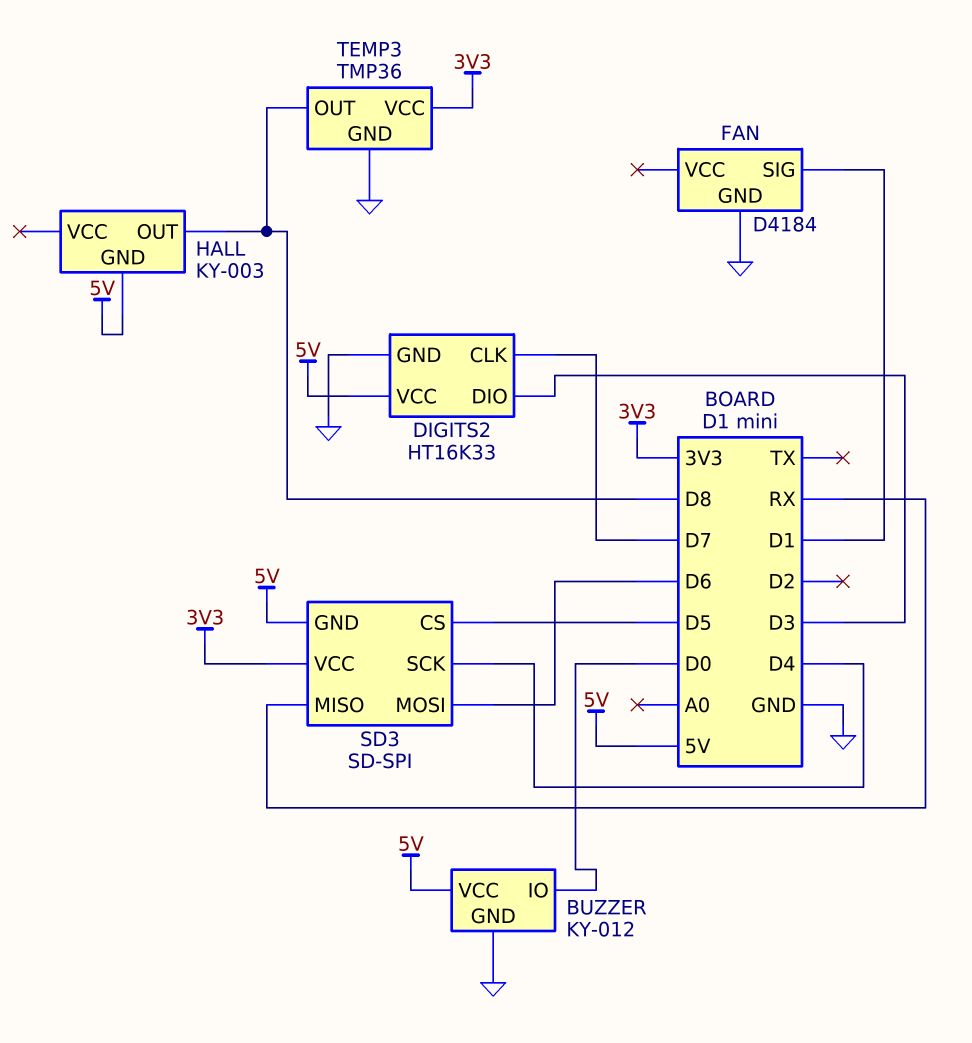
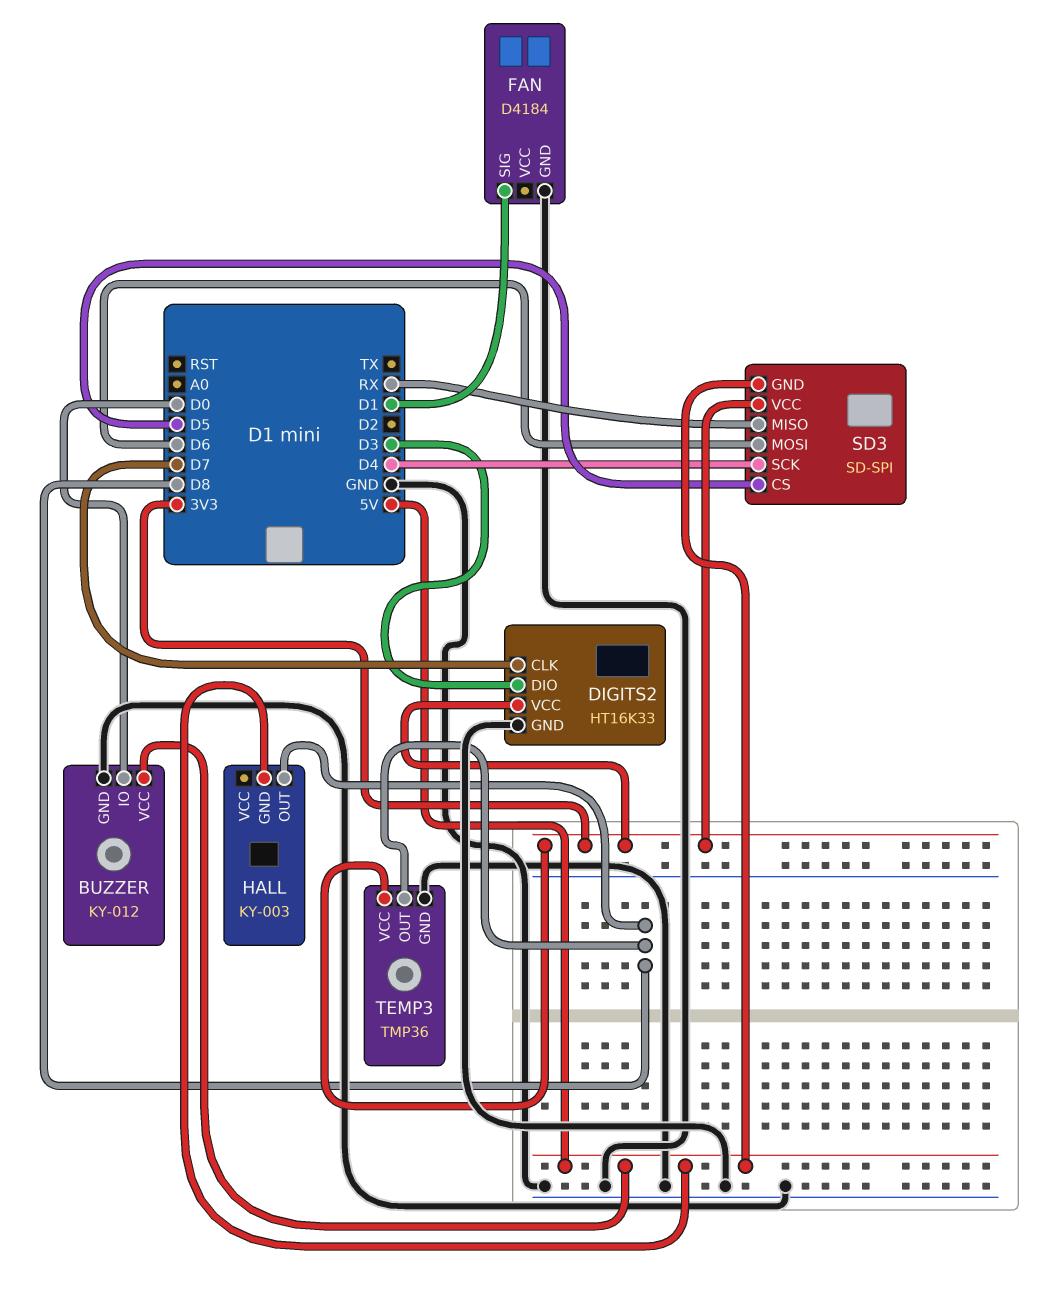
DIGITS2 pin VCC: 5V -> 3V3

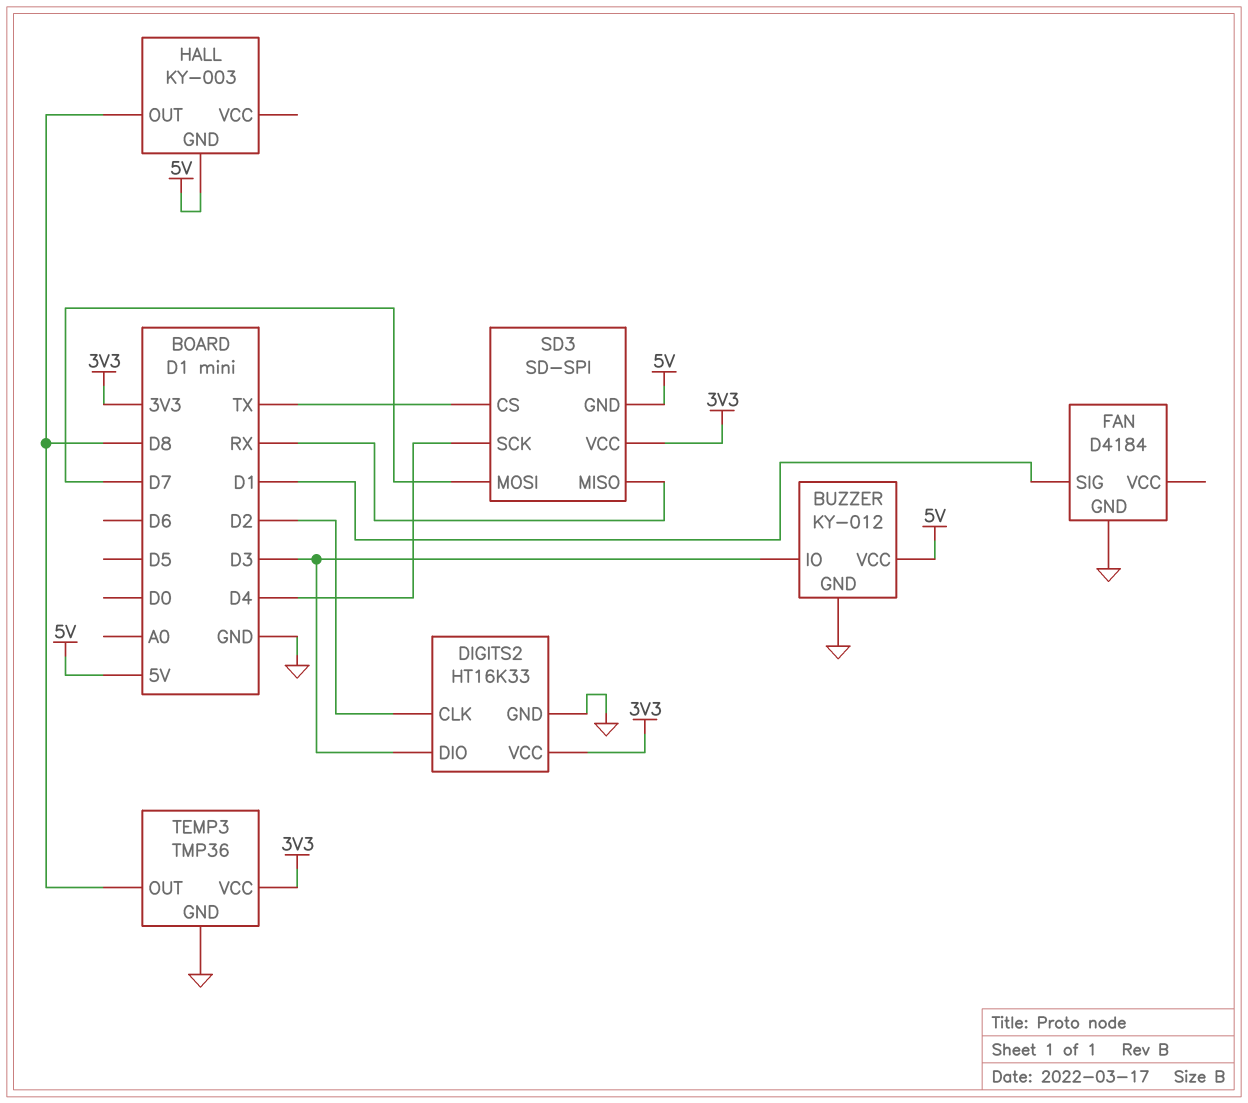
BUZZER pin IO: D0 -> D3
DIGITS2 pin CLK: D7 -> D2
SD3 pin CS: D5 -> TX
SD3 pin MOSI: D6 -> D7

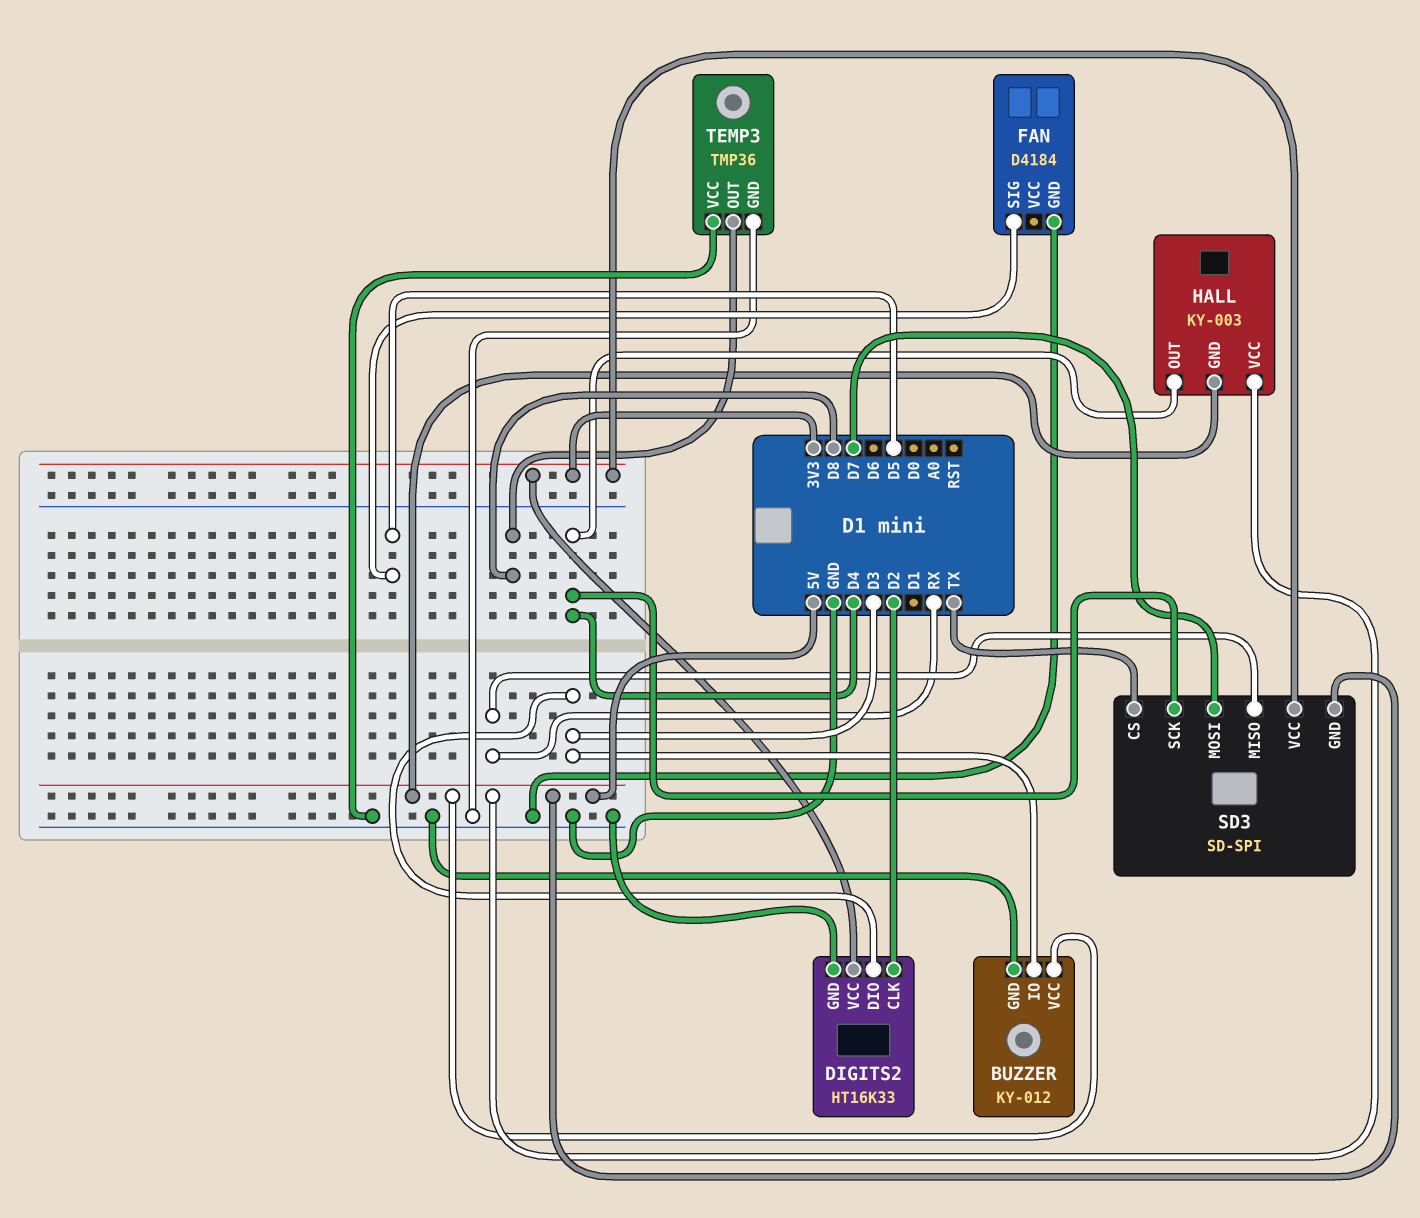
FAN pin SIG: D1 -> D5
HALL pin OUT: D8 -> D4
HALL pin VCC: none -> 5V
TEMP3 pin VCC: 3V3 -> GND

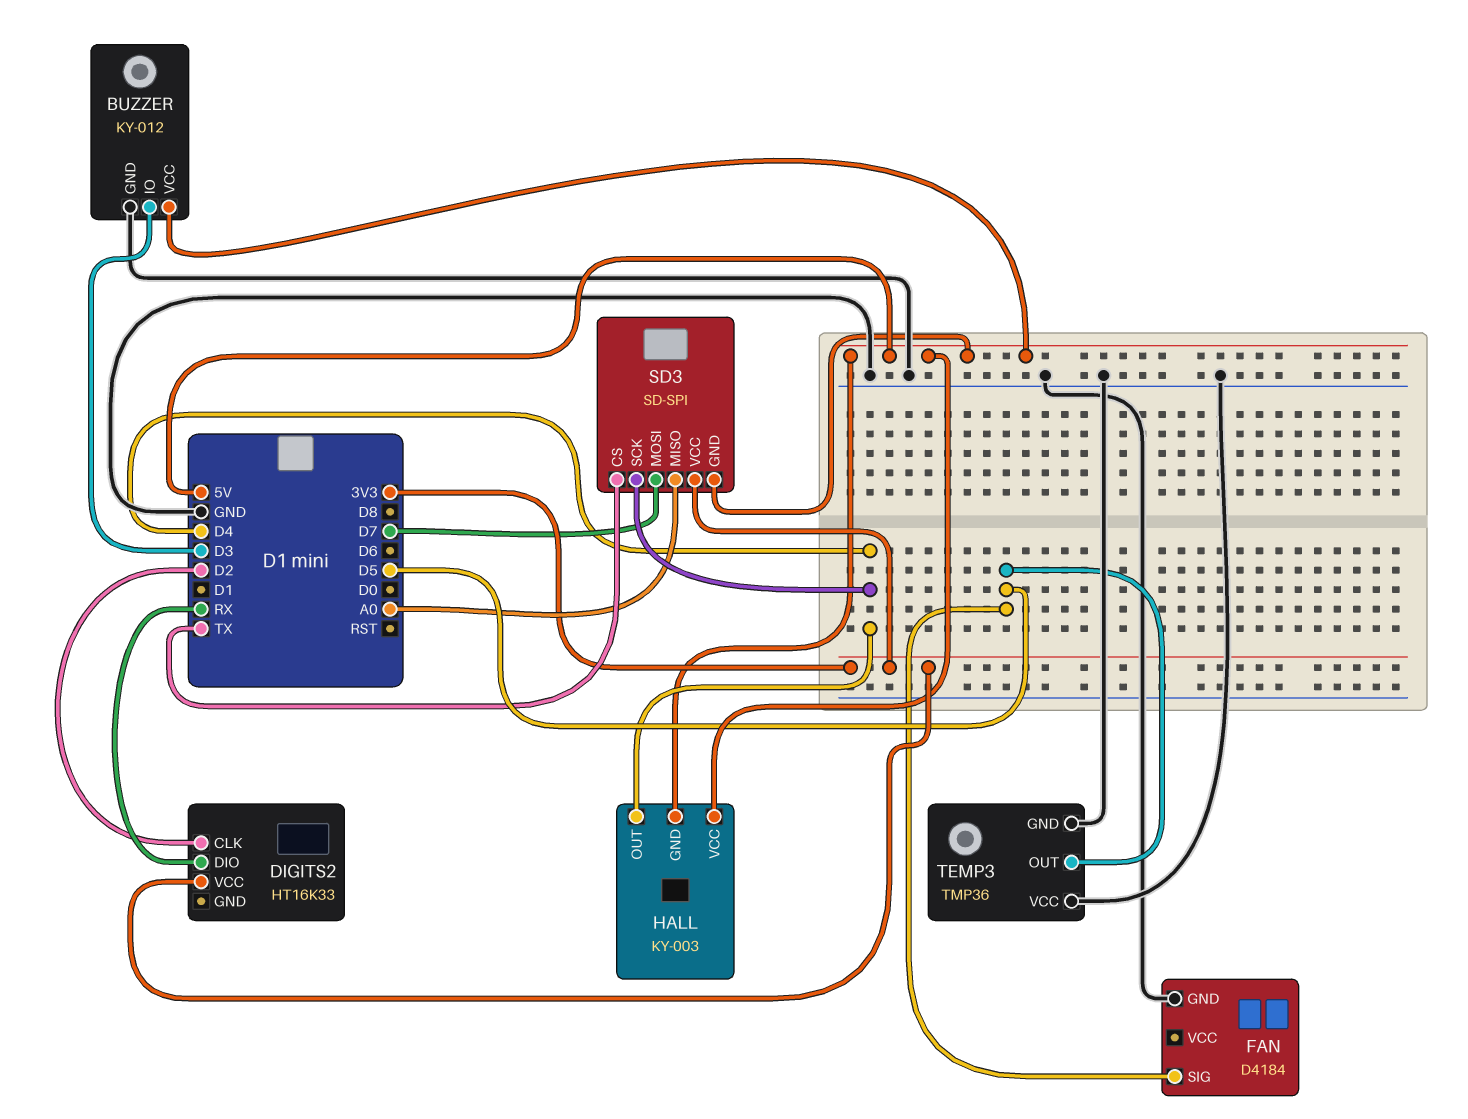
DIGITS2 pin DIO: D3 -> RX
DIGITS2 pin GND: GND -> none
SD3 pin MISO: RX -> A0
TEMP3 pin OUT: D8 -> D5

